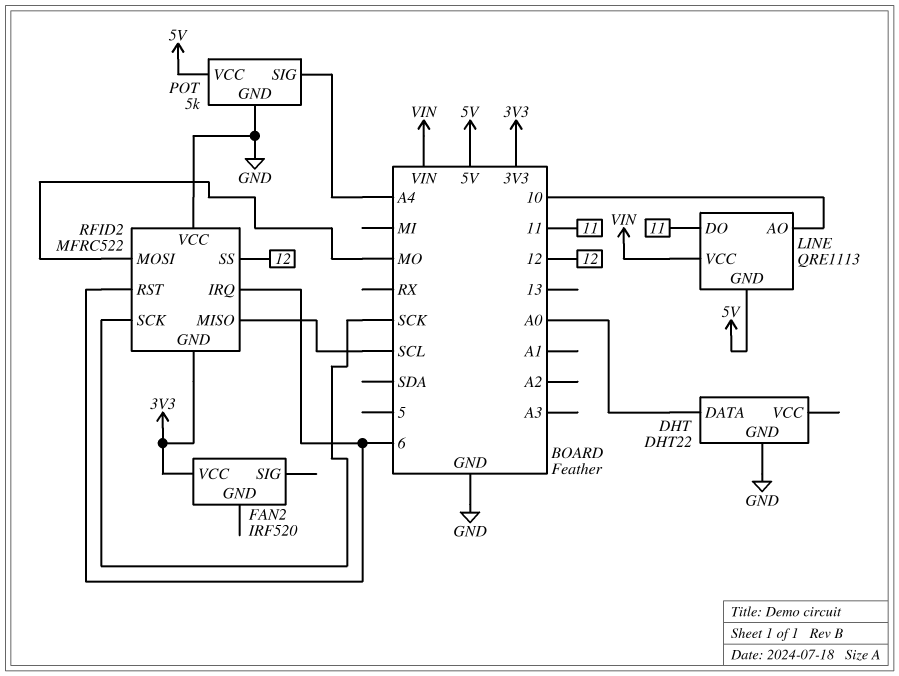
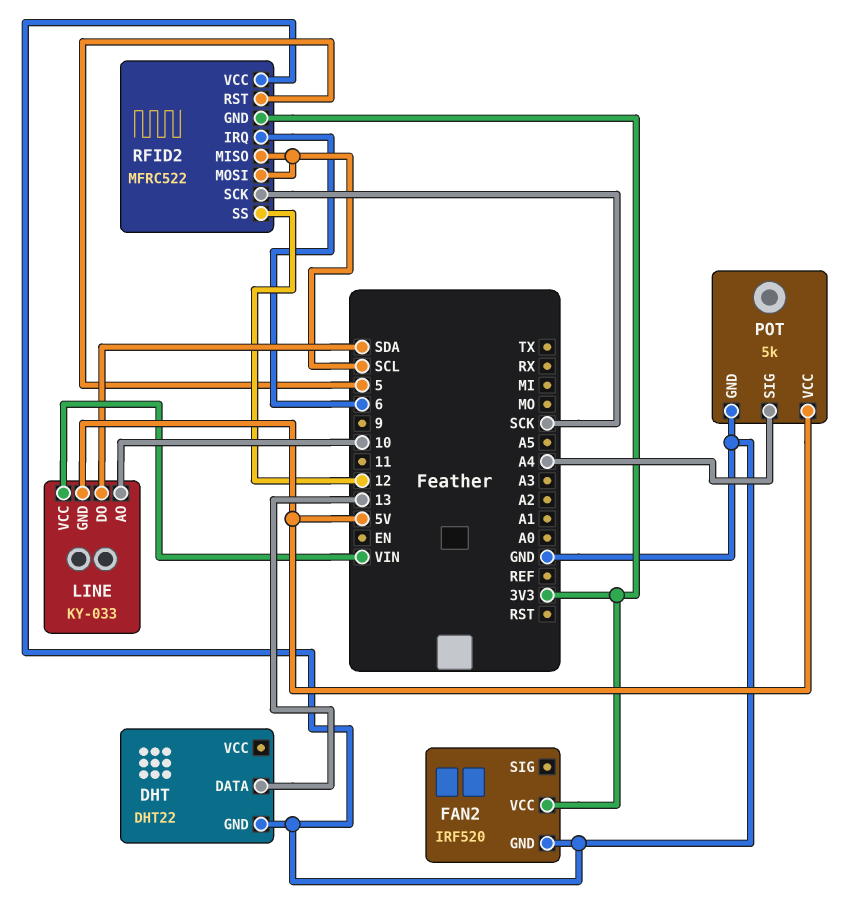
DHT pin DATA: A0 -> 13
FAN2 pin GND: none -> GND
LINE: QRE1113 -> KY-033
LINE pin DO: 11 -> SDA
RFID2 pin MOSI: MO -> SCL
RFID2 pin RST: 6 -> 5

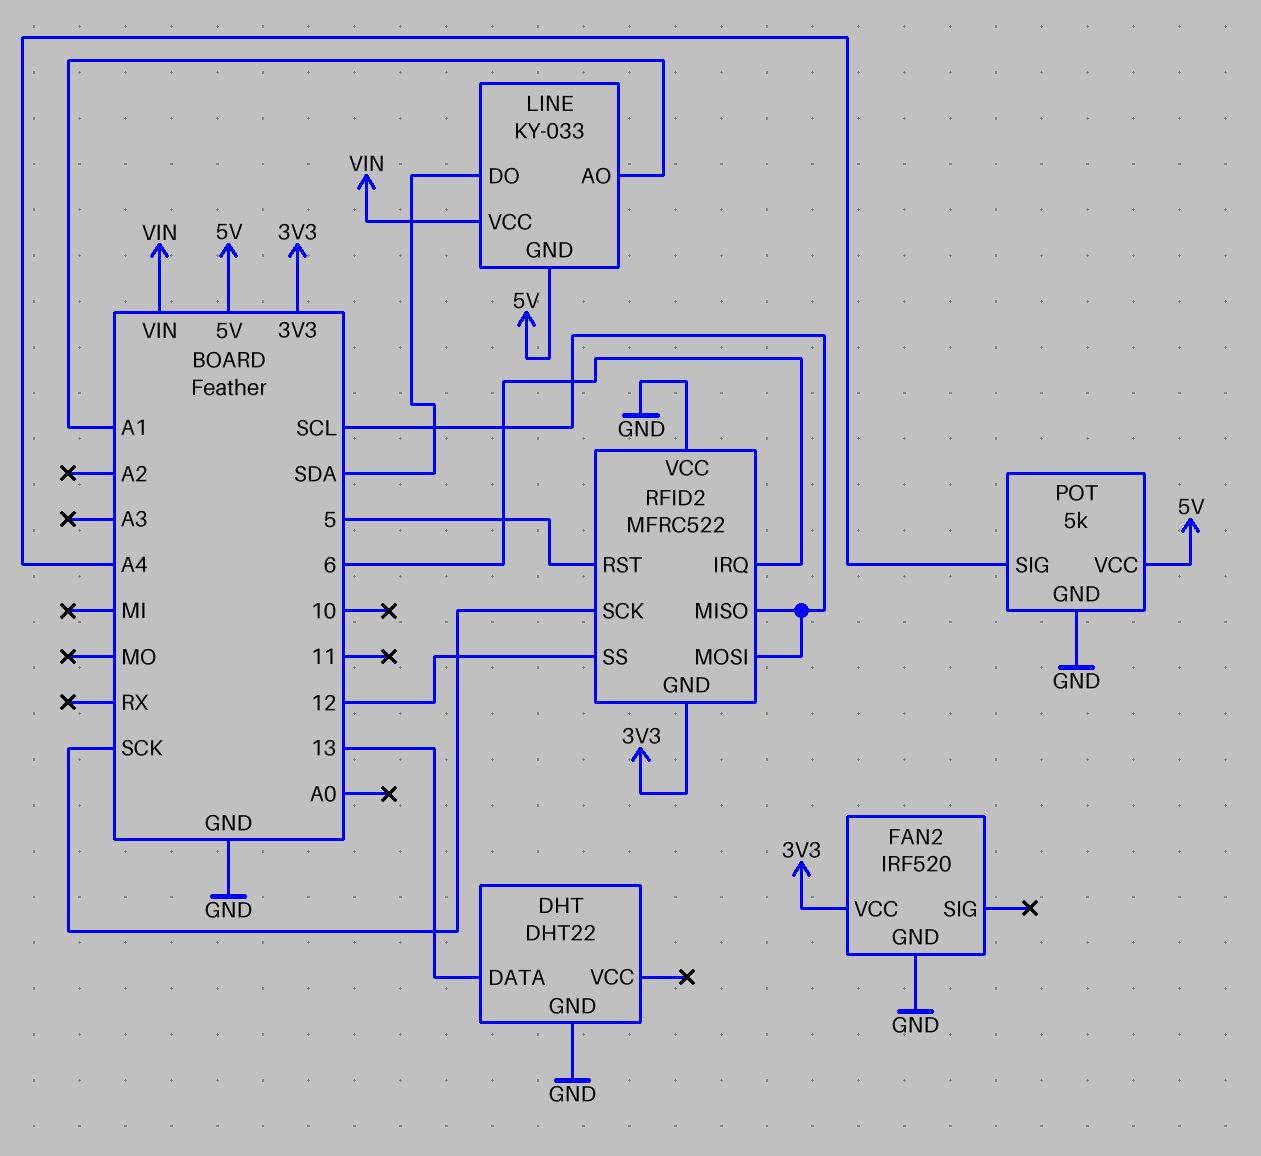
LINE pin AO: 10 -> A1

